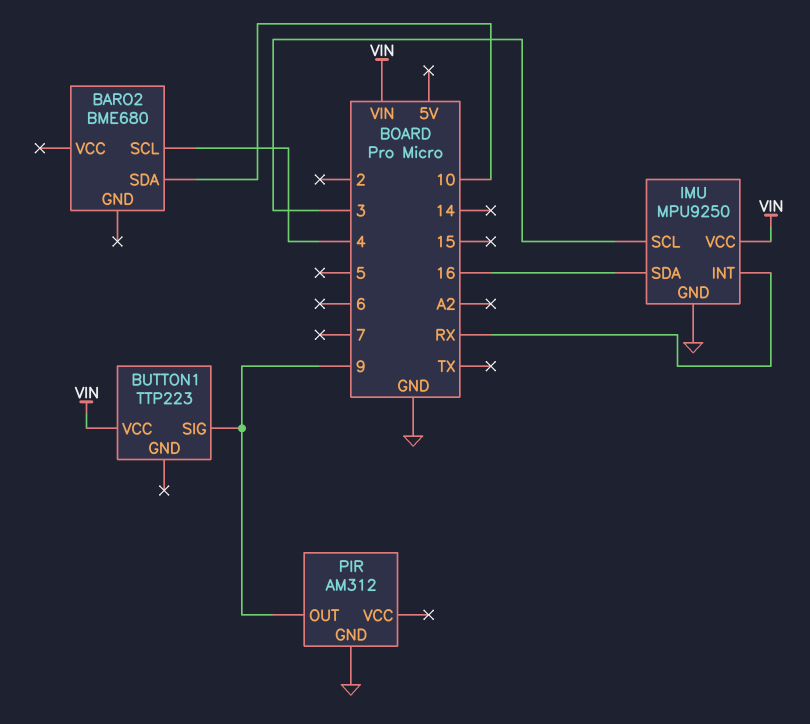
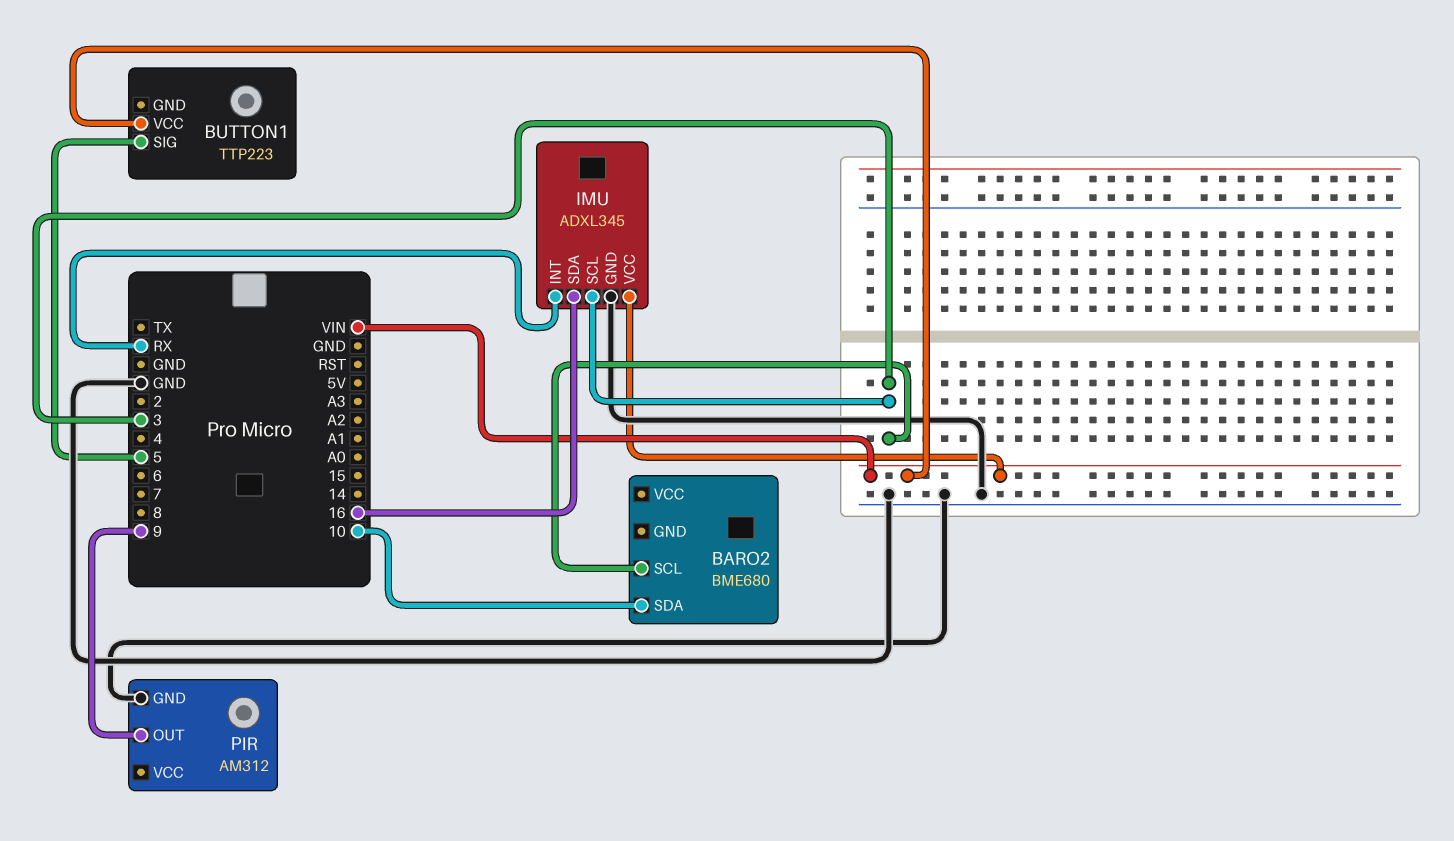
BARO2 pin SCL: 4 -> 3
BUTTON1 pin SIG: 9 -> 5
IMU: MPU9250 -> ADXL345

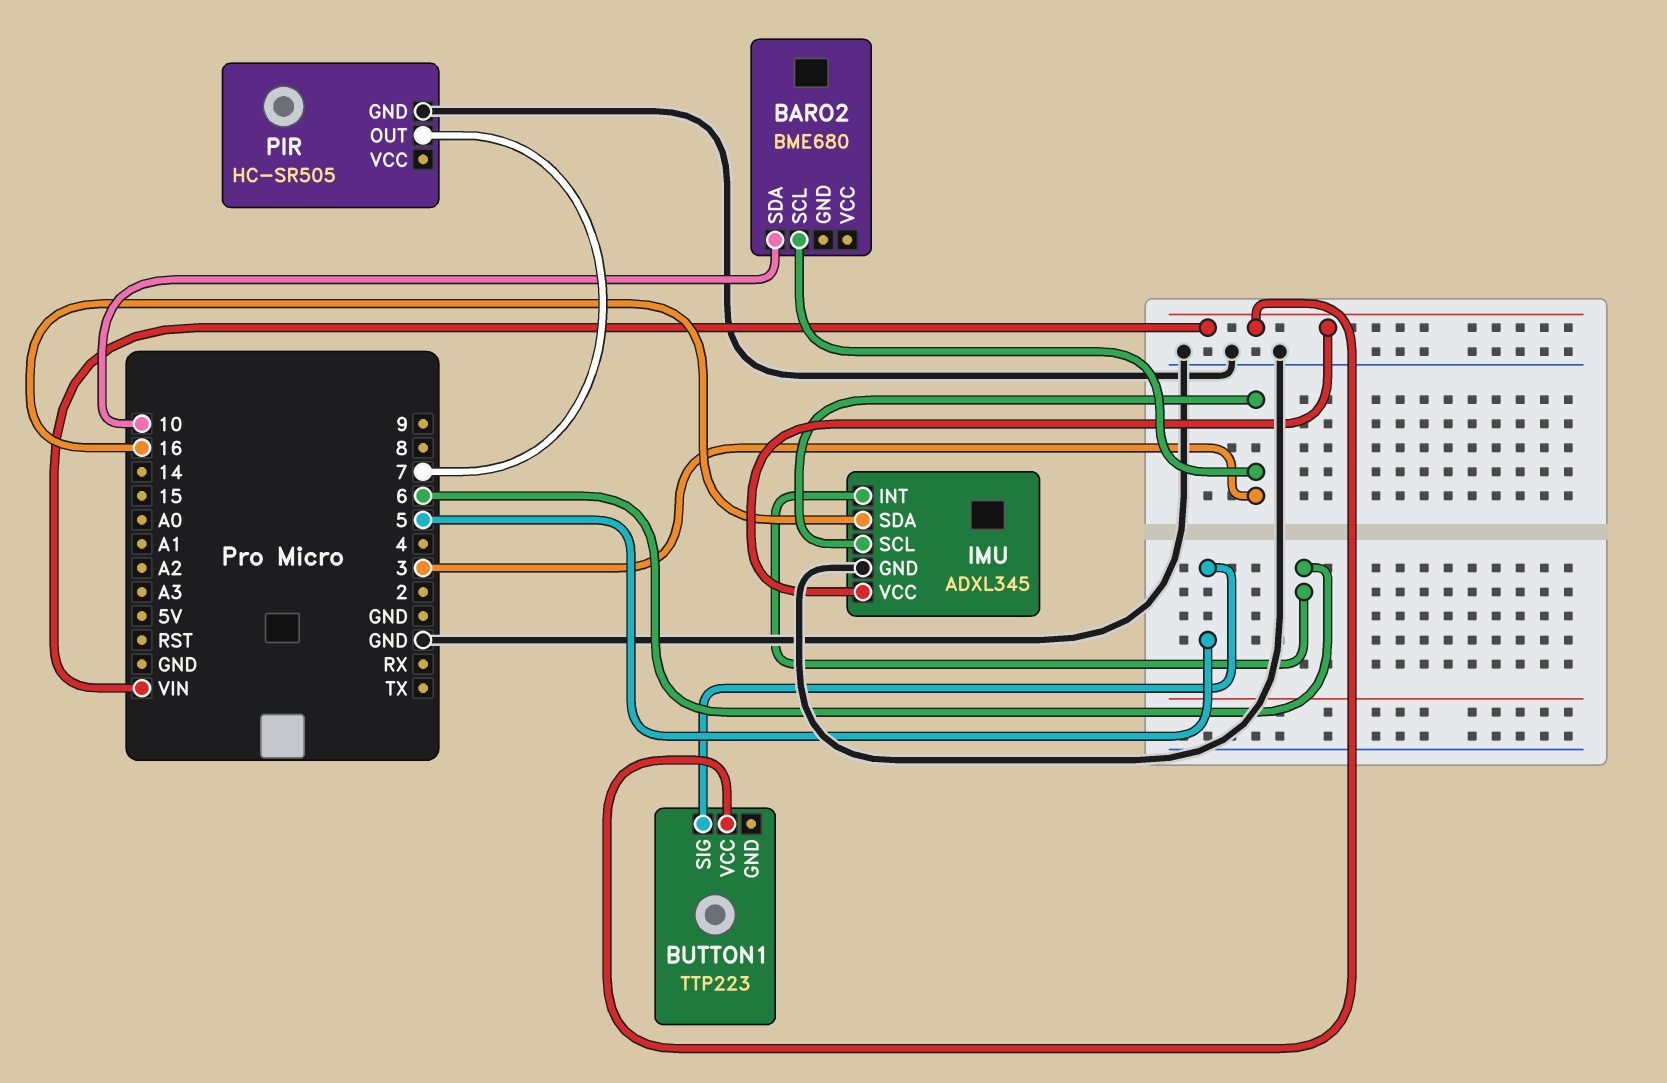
IMU pin INT: RX -> 6
PIR: AM312 -> HC-SR505
PIR pin OUT: 9 -> 7

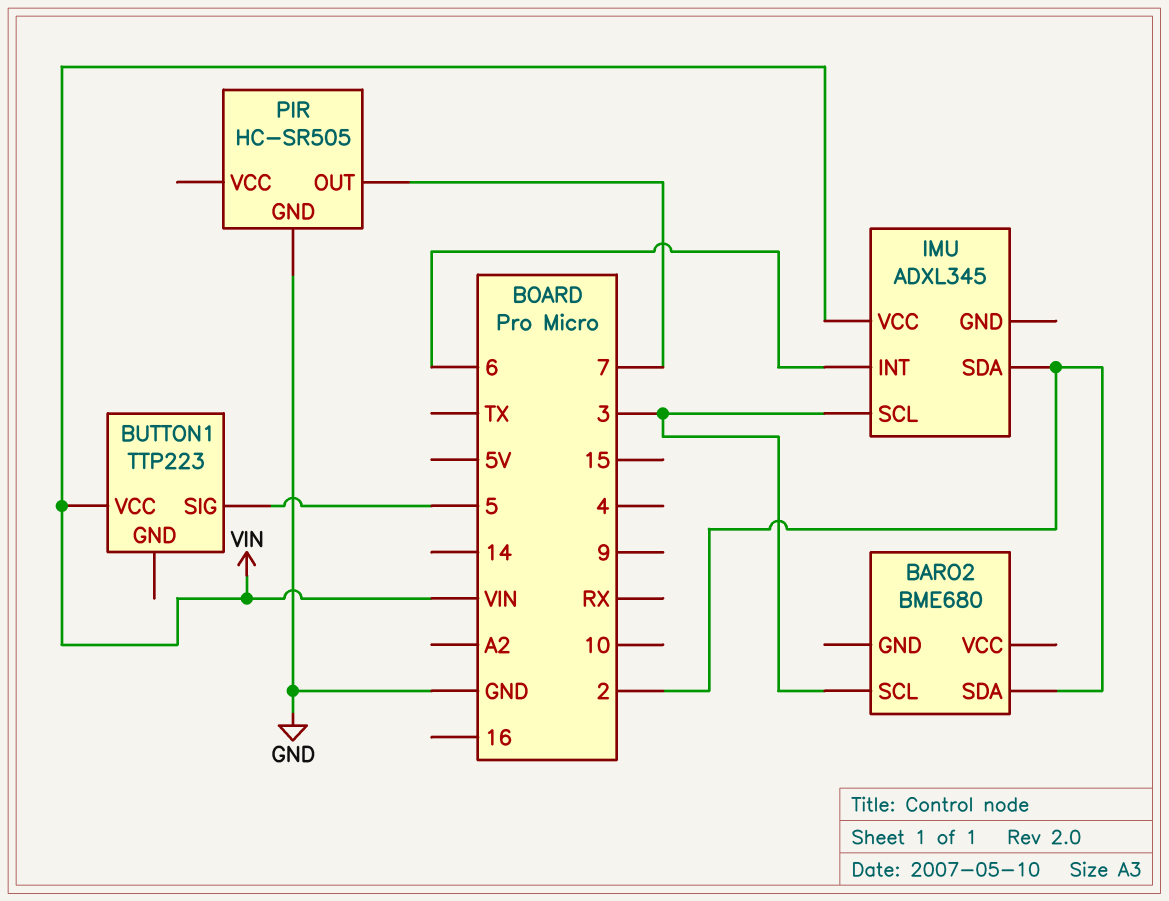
BARO2 pin SDA: 10 -> 2
IMU pin GND: GND -> none
IMU pin SDA: 16 -> 2

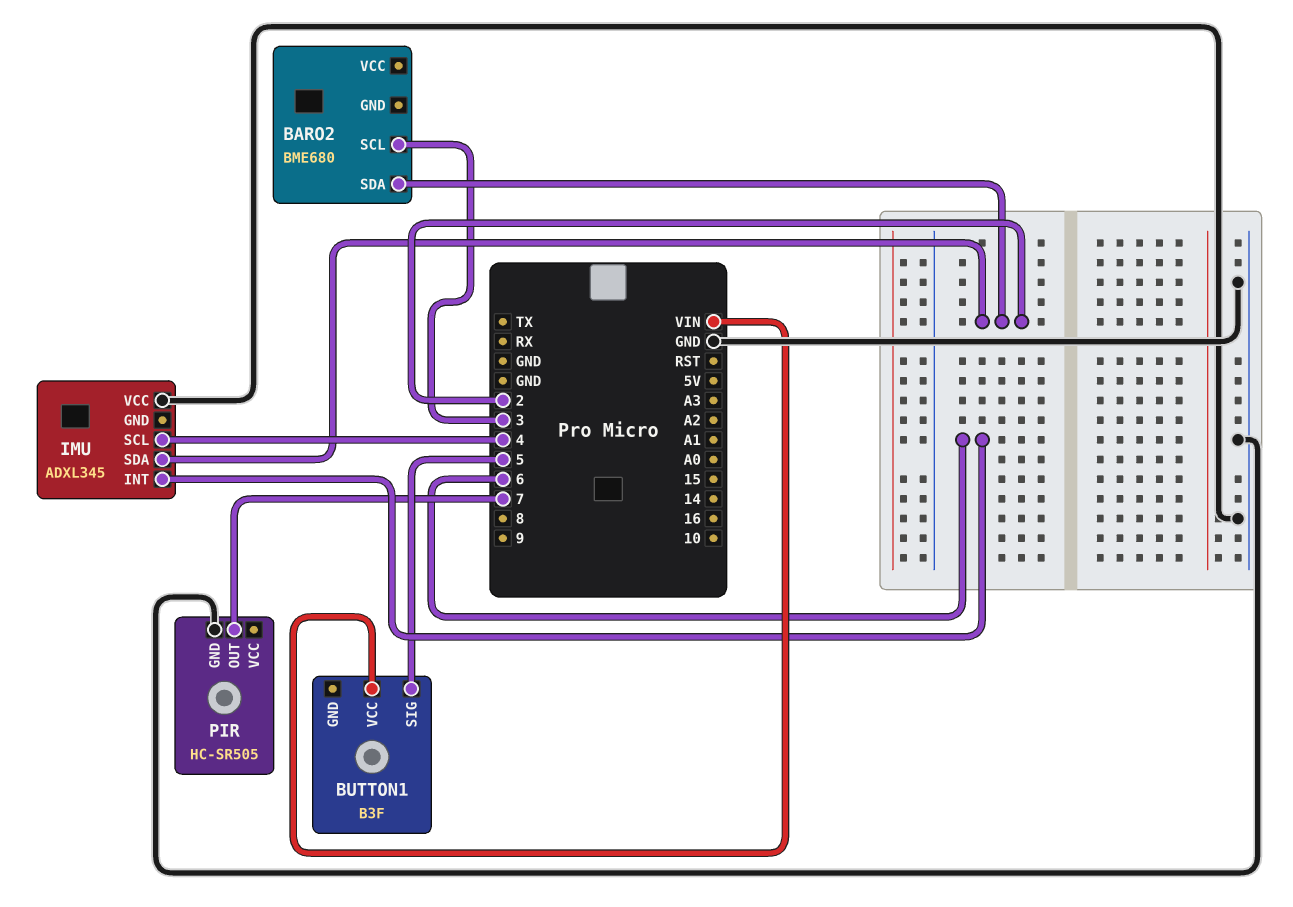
BUTTON1: TTP223 -> B3F
IMU pin SCL: 3 -> 4
IMU pin VCC: VIN -> GND

